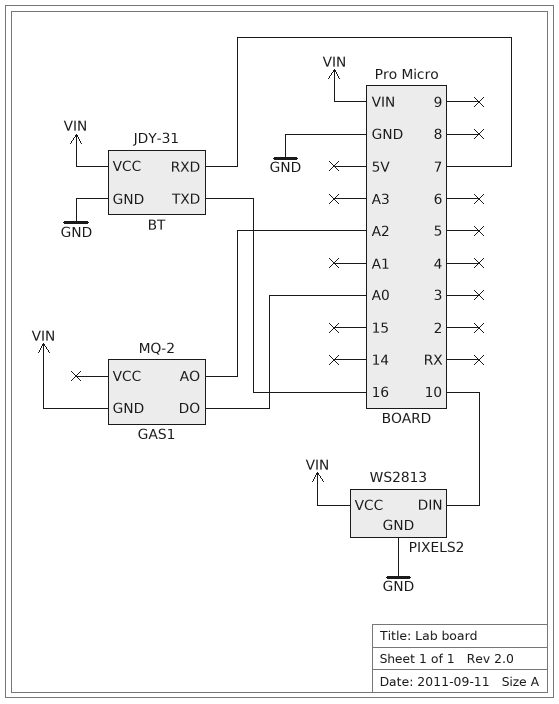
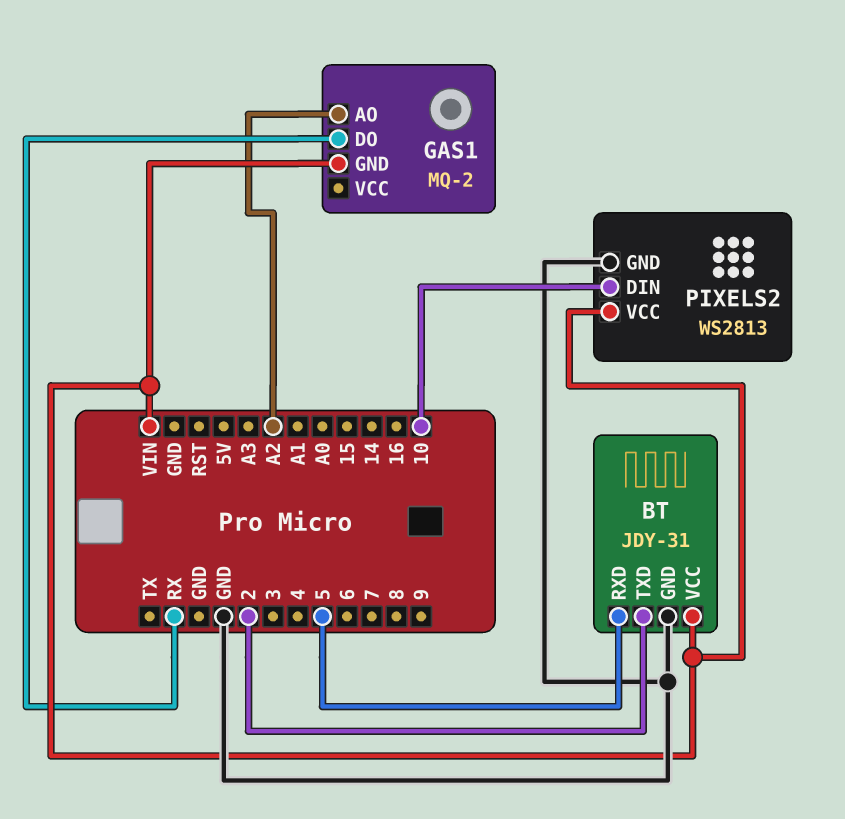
BT pin RXD: 7 -> 5
BT pin TXD: 16 -> 2
GAS1 pin DO: A0 -> RX

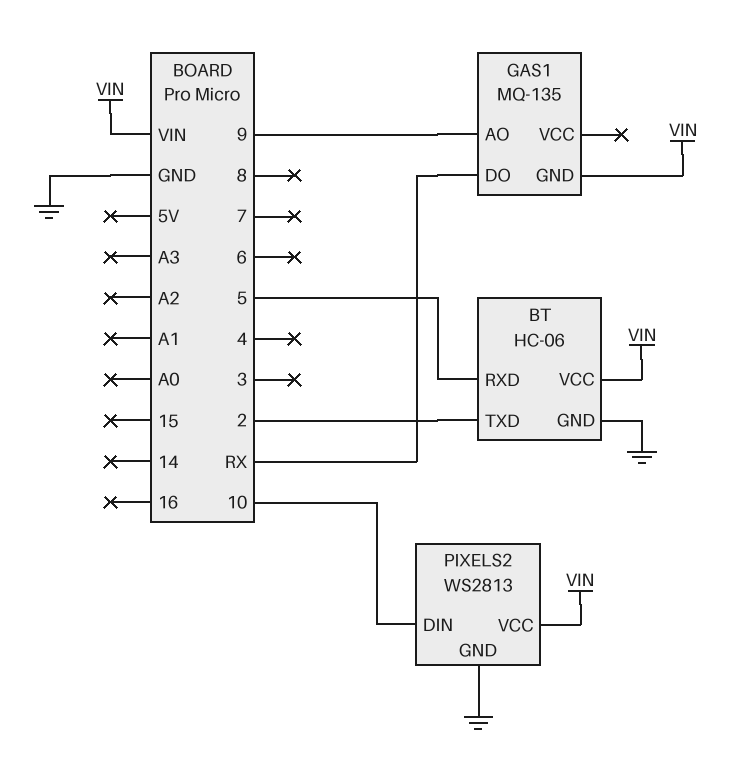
BT: JDY-31 -> HC-06
GAS1: MQ-2 -> MQ-135
GAS1 pin AO: A2 -> 9

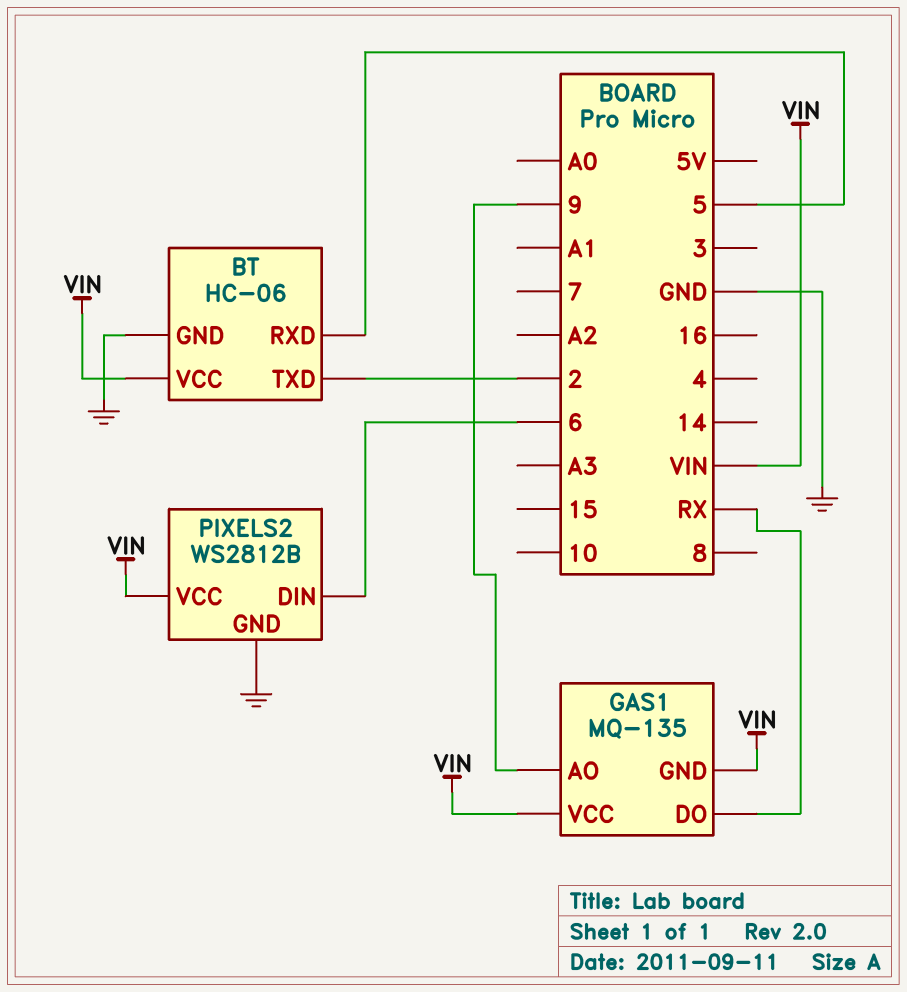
GAS1 pin VCC: none -> VIN
PIXELS2: WS2813 -> WS2812B
PIXELS2 pin DIN: 10 -> 6

